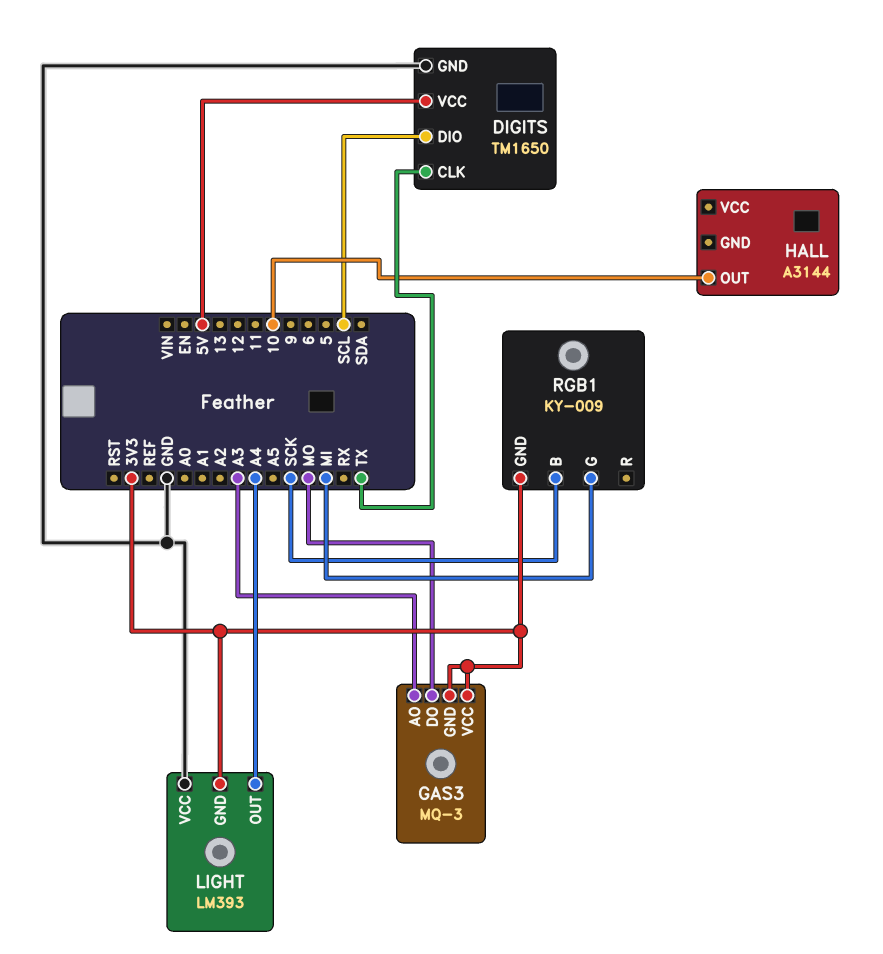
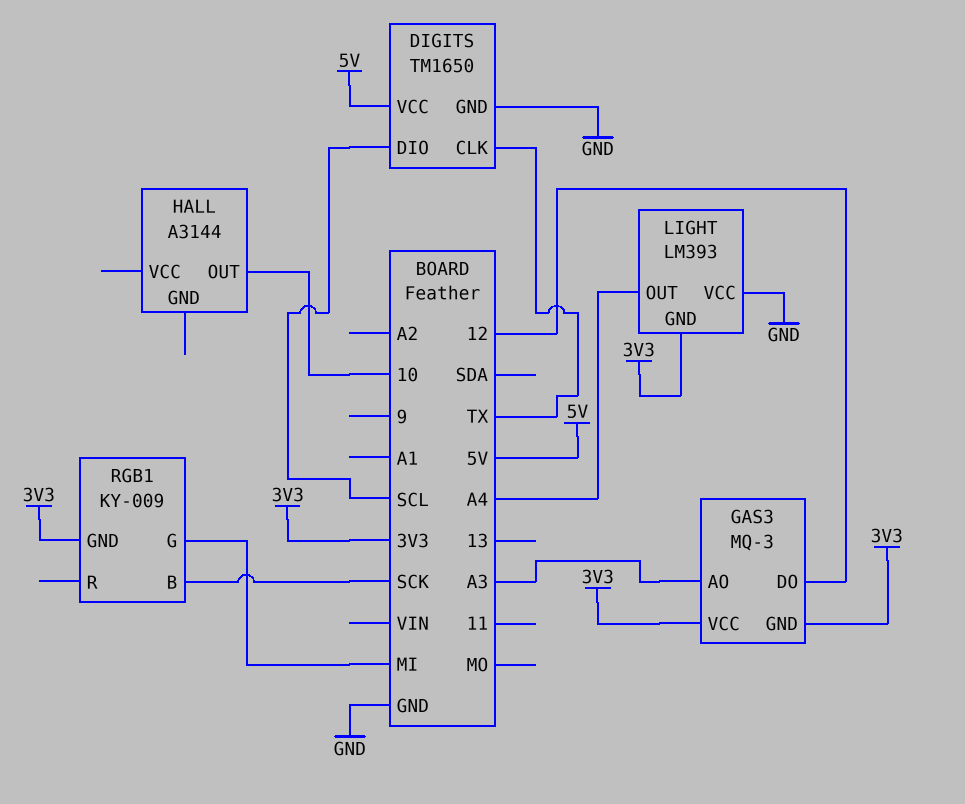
GAS3 pin DO: MO -> 12

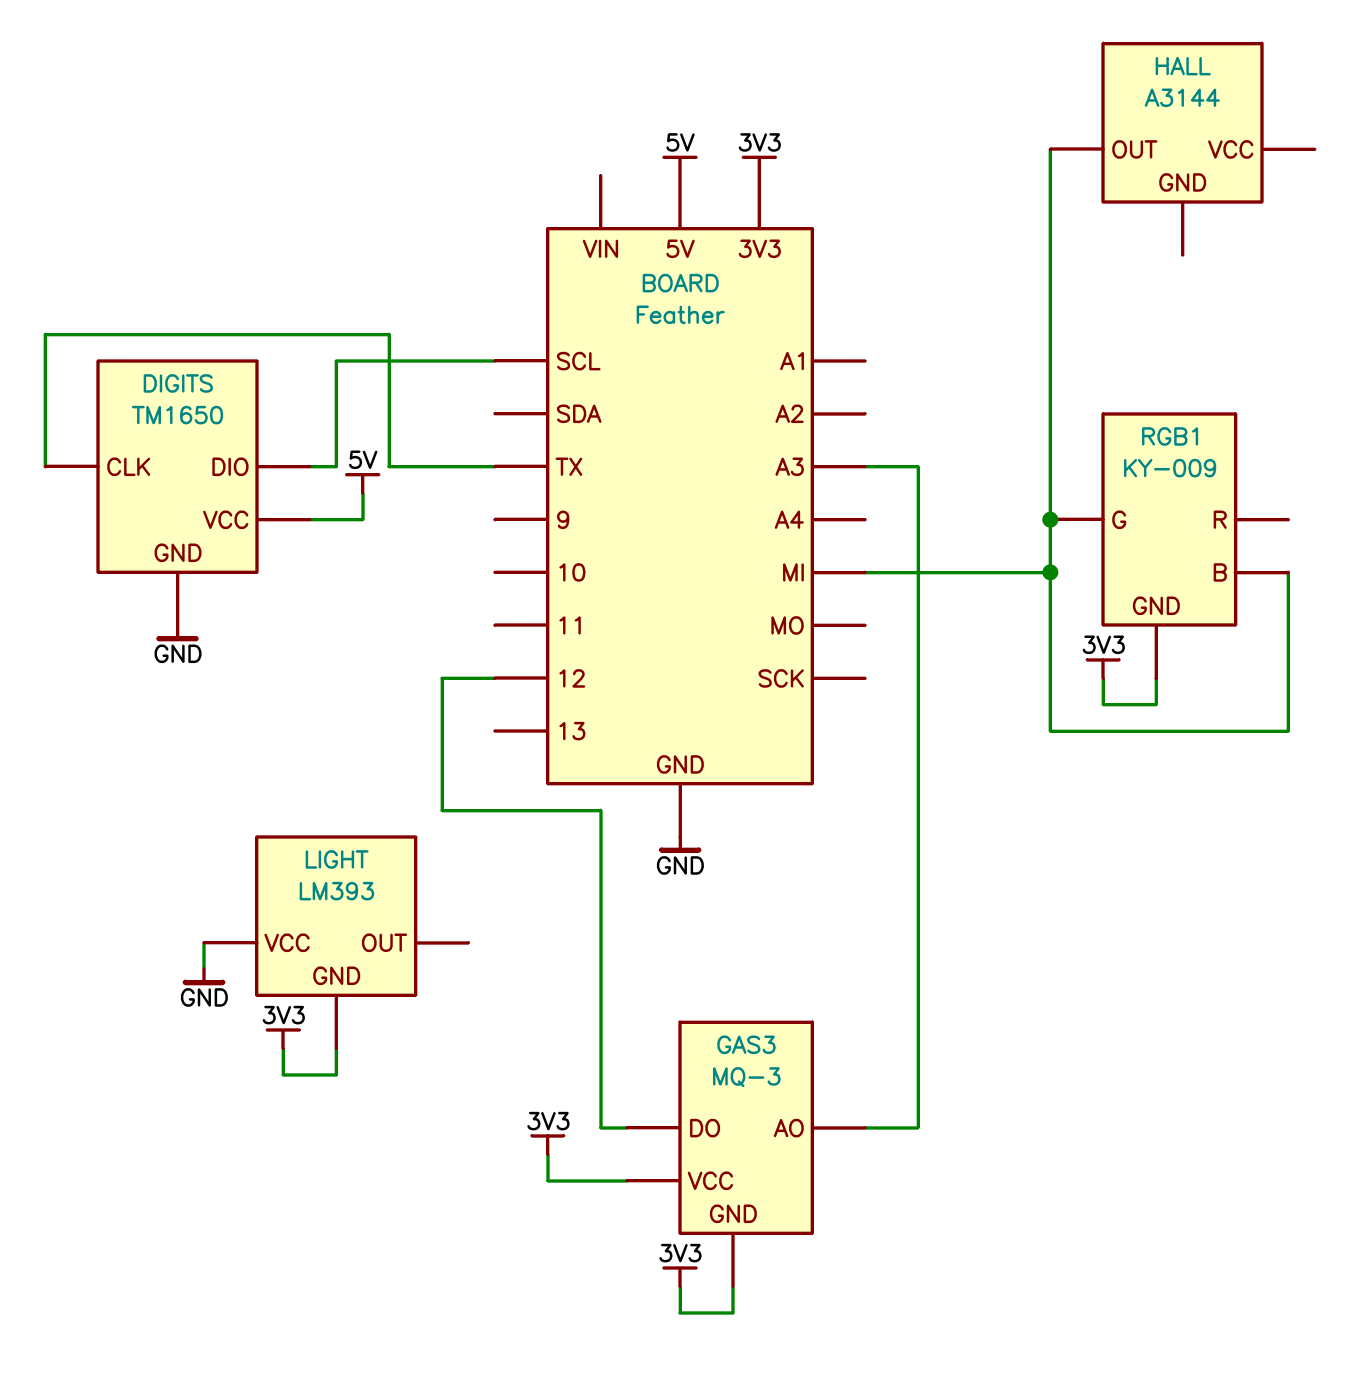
HALL pin OUT: 10 -> MI
LIGHT pin OUT: A4 -> none
RGB1 pin B: SCK -> MI

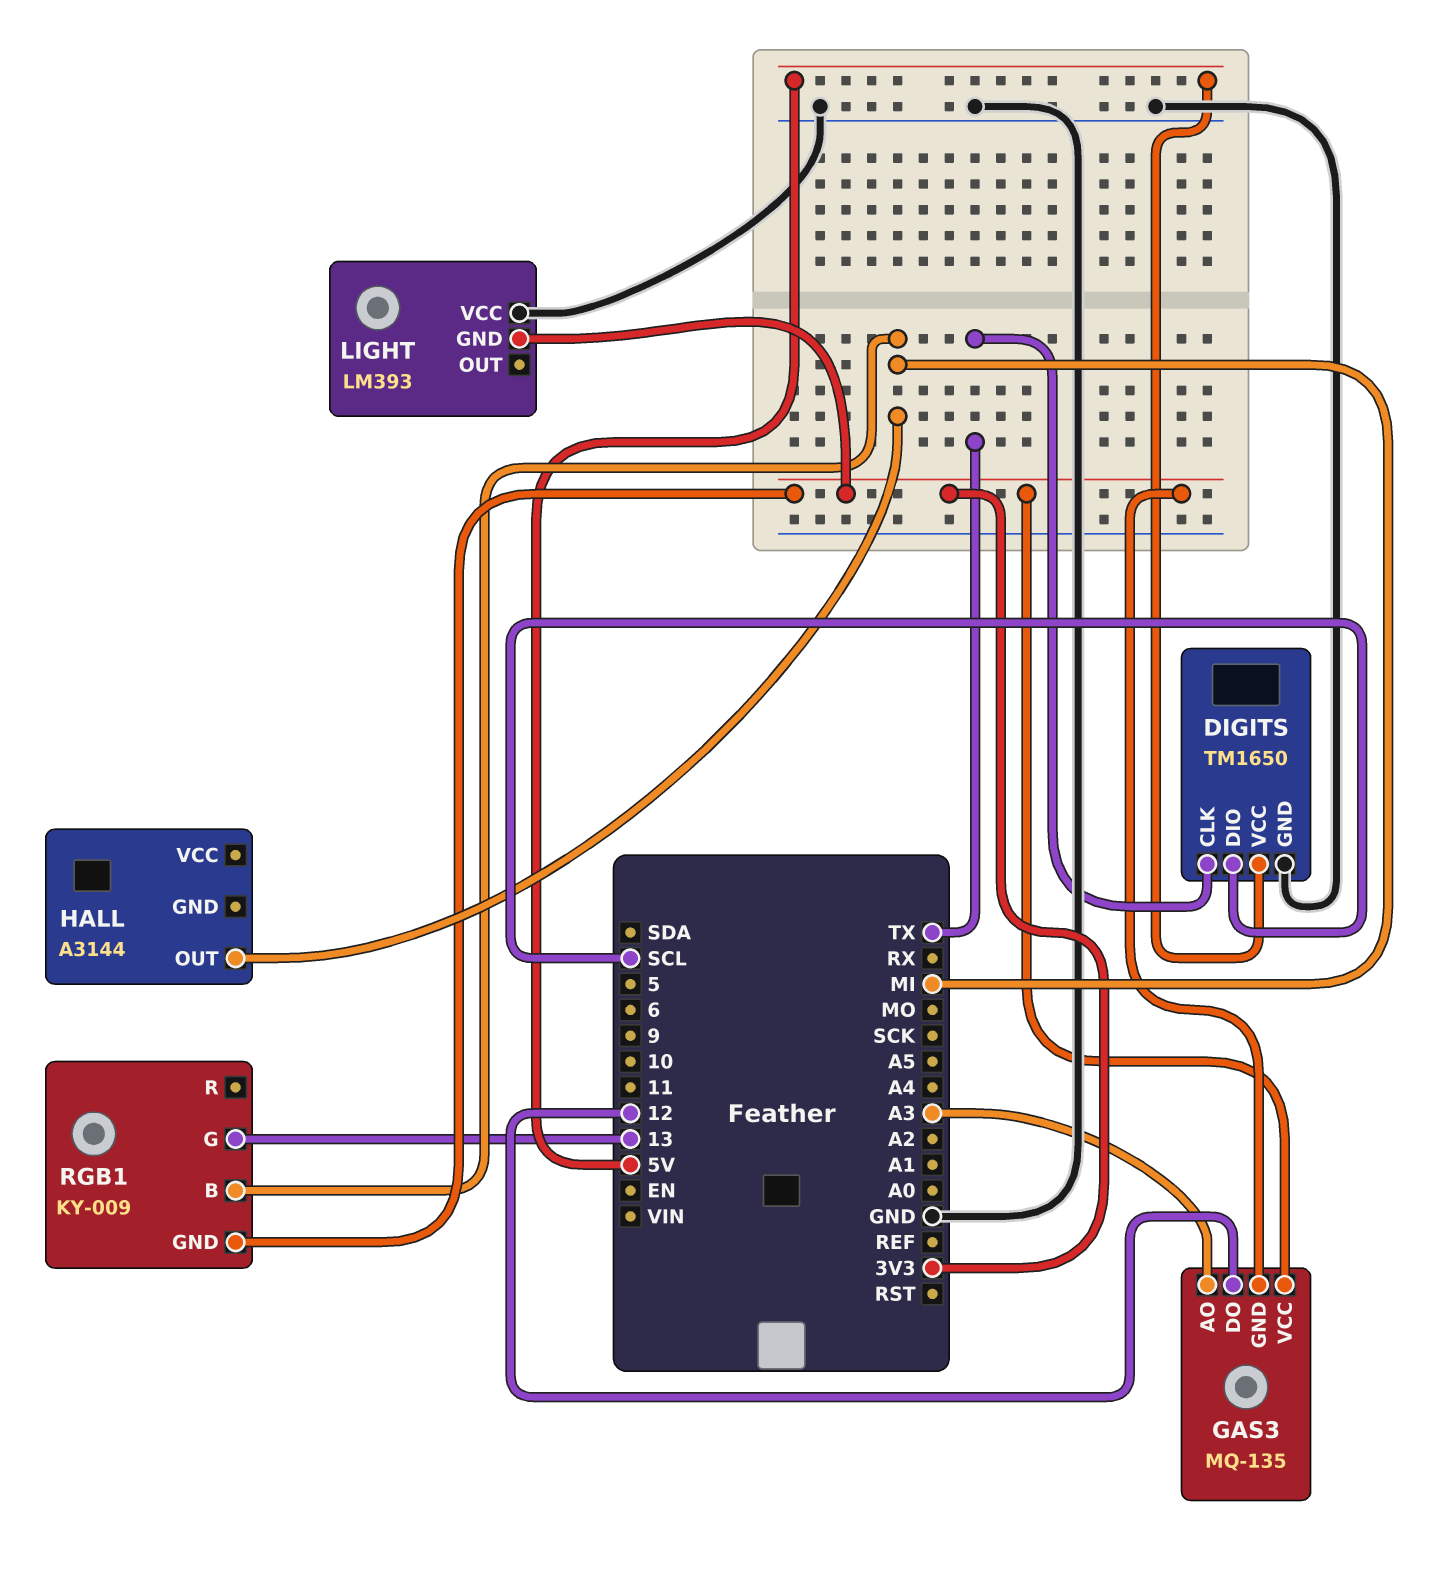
GAS3: MQ-3 -> MQ-135
RGB1 pin G: MI -> 13

